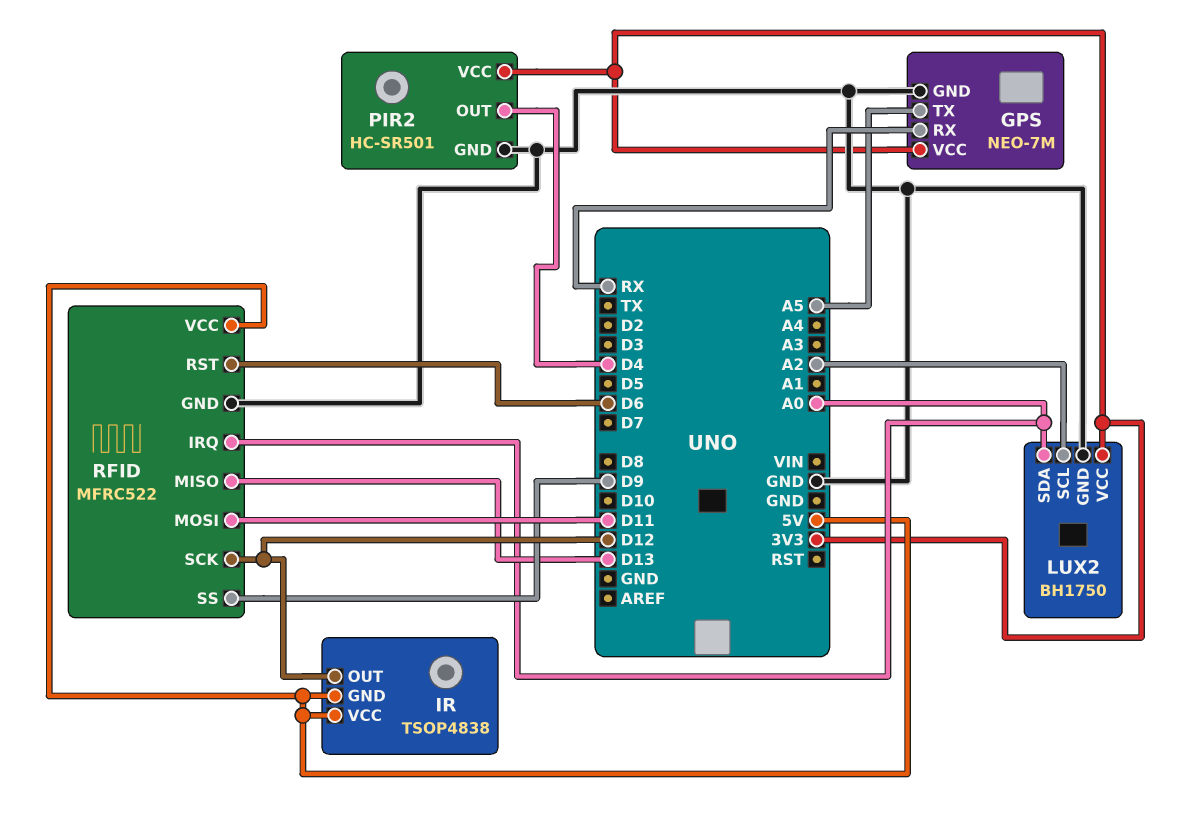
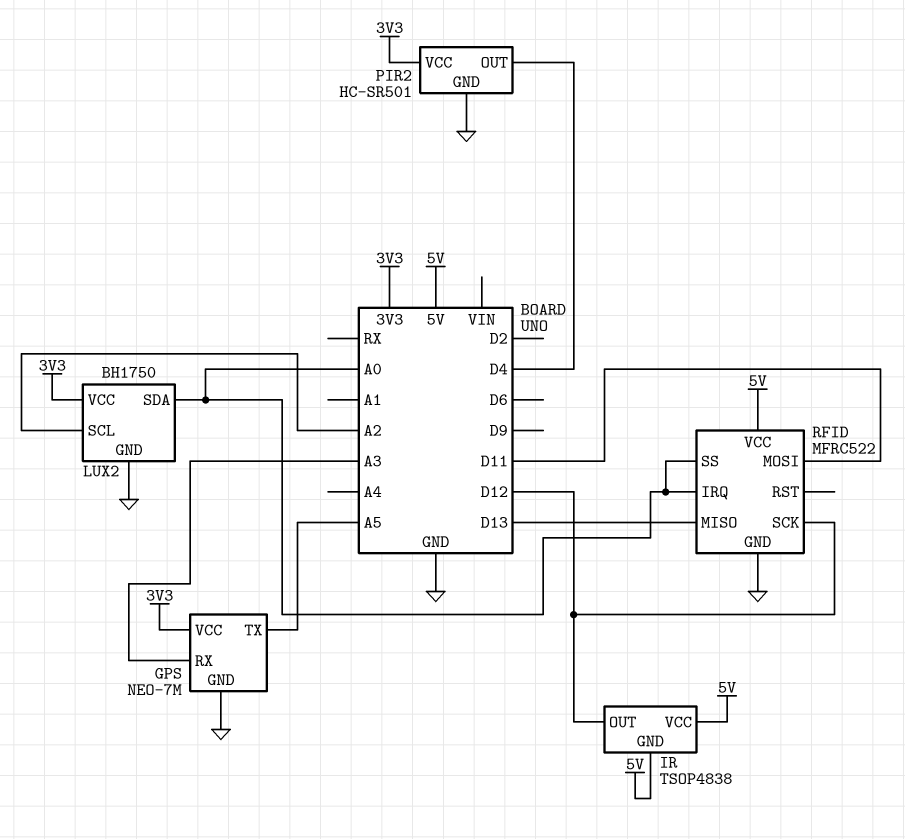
GPS pin RX: RX -> A3
RFID pin RST: D6 -> none
RFID pin SS: D9 -> A0

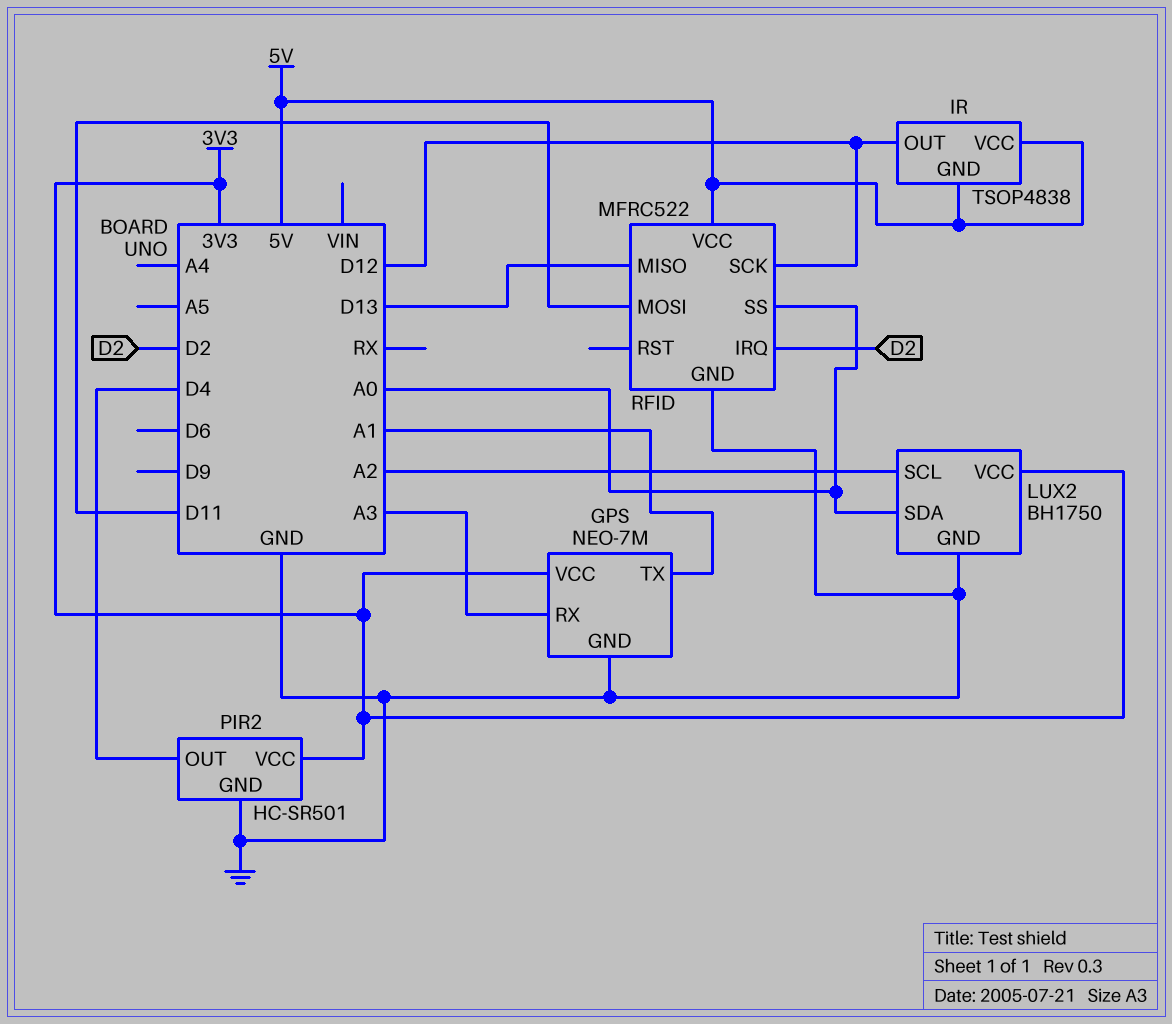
GPS pin TX: A5 -> A1
RFID pin IRQ: A0 -> D2

